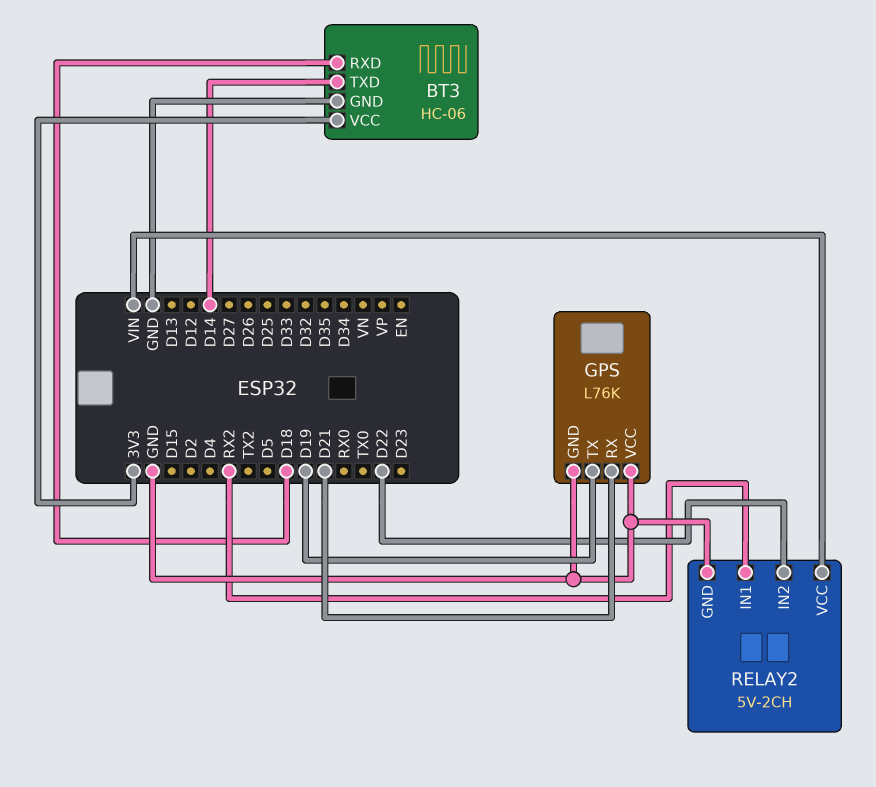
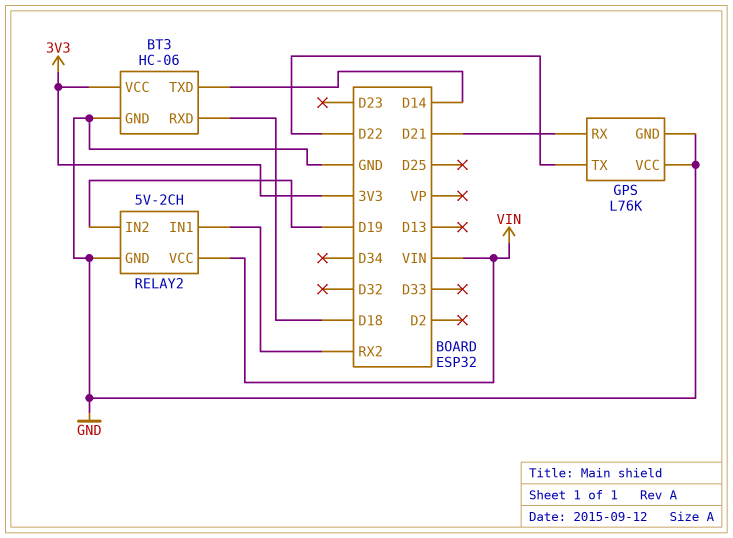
GPS pin TX: D19 -> D22
RELAY2 pin IN2: D22 -> D19

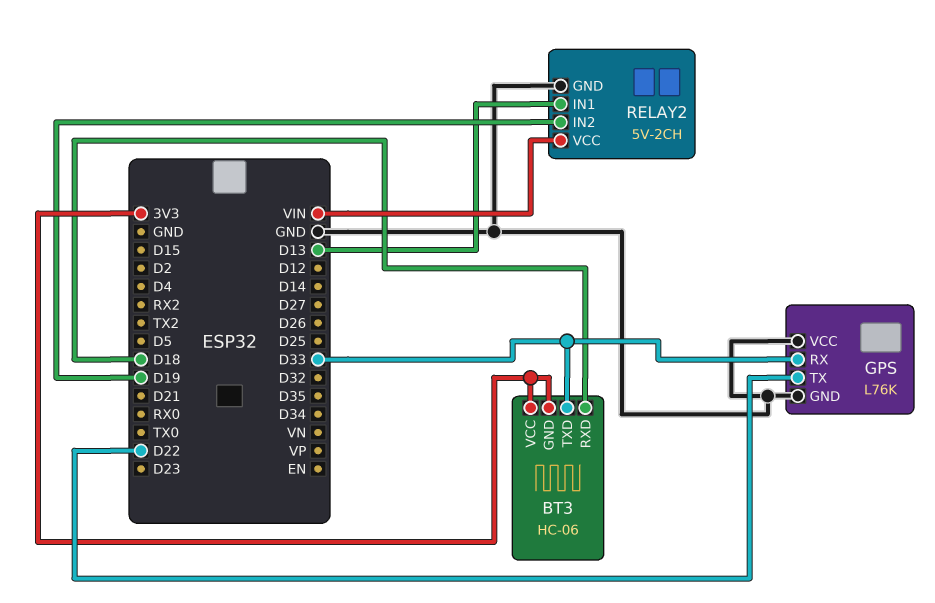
BT3 pin GND: GND -> 3V3
BT3 pin TXD: D14 -> D33
GPS pin RX: D21 -> D33
RELAY2 pin IN1: RX2 -> D13

